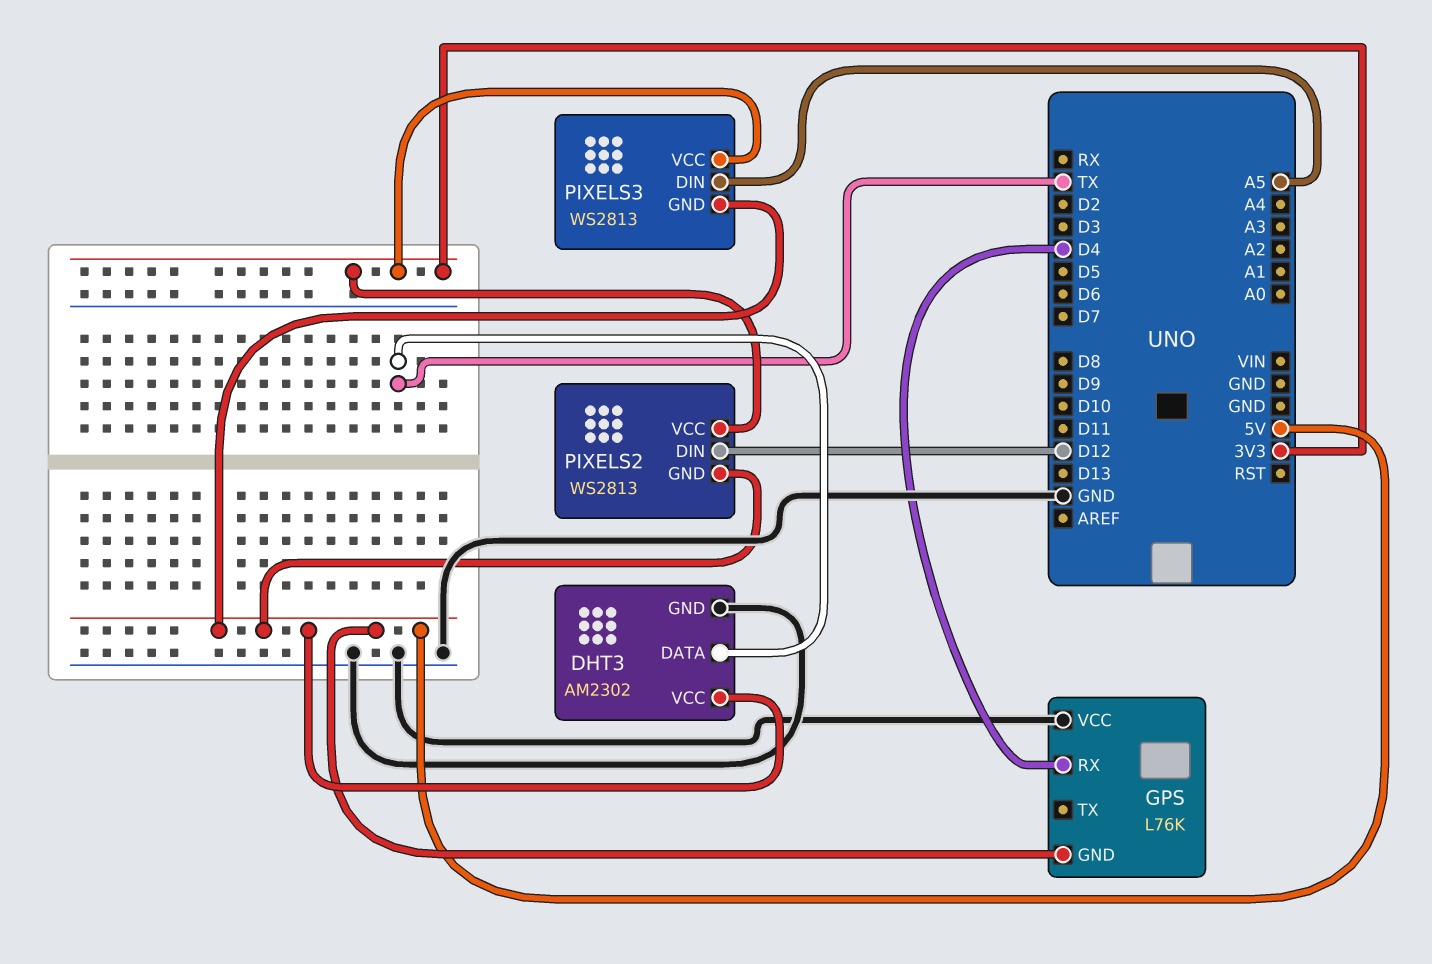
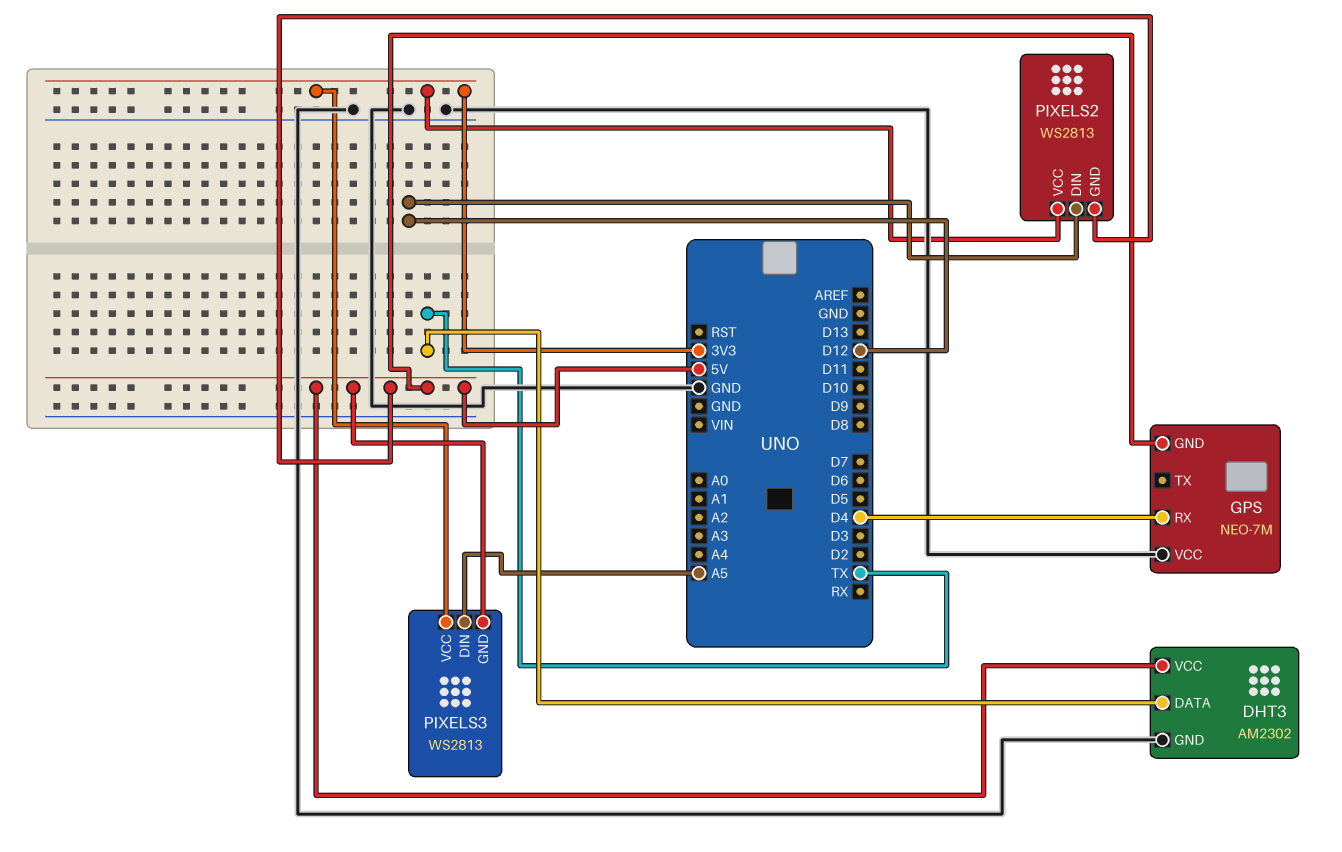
GPS: L76K -> NEO-7M

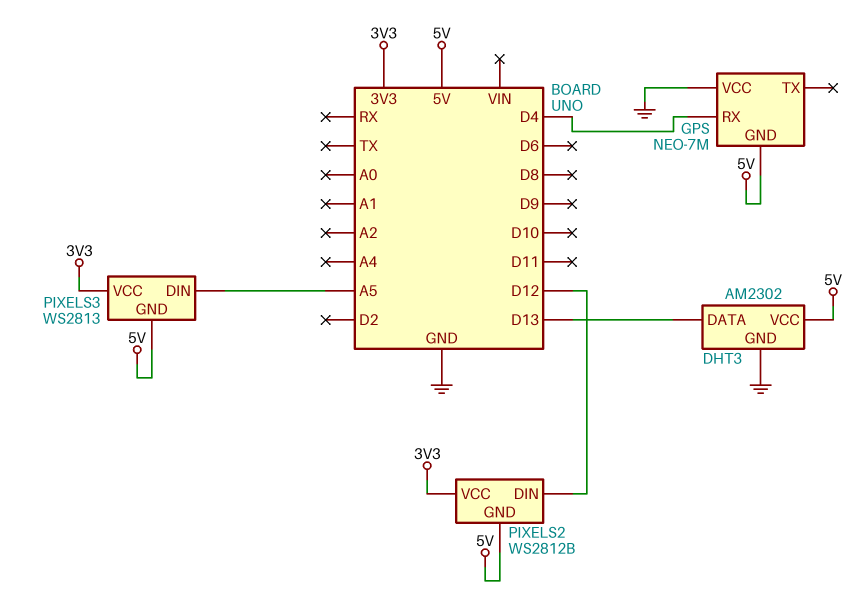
DHT3 pin DATA: TX -> D13
PIXELS2: WS2813 -> WS2812B

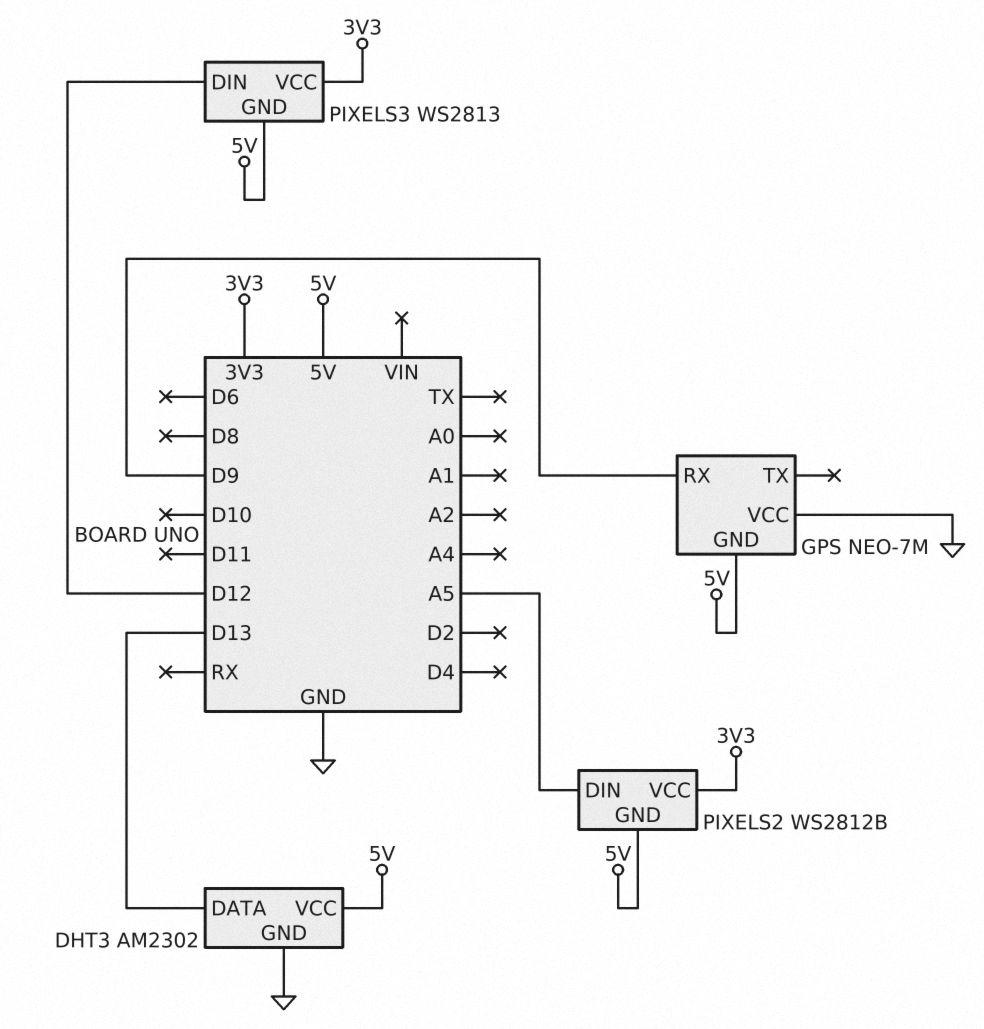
GPS pin RX: D4 -> D9
PIXELS2 pin DIN: D12 -> A5
PIXELS3 pin DIN: A5 -> D12

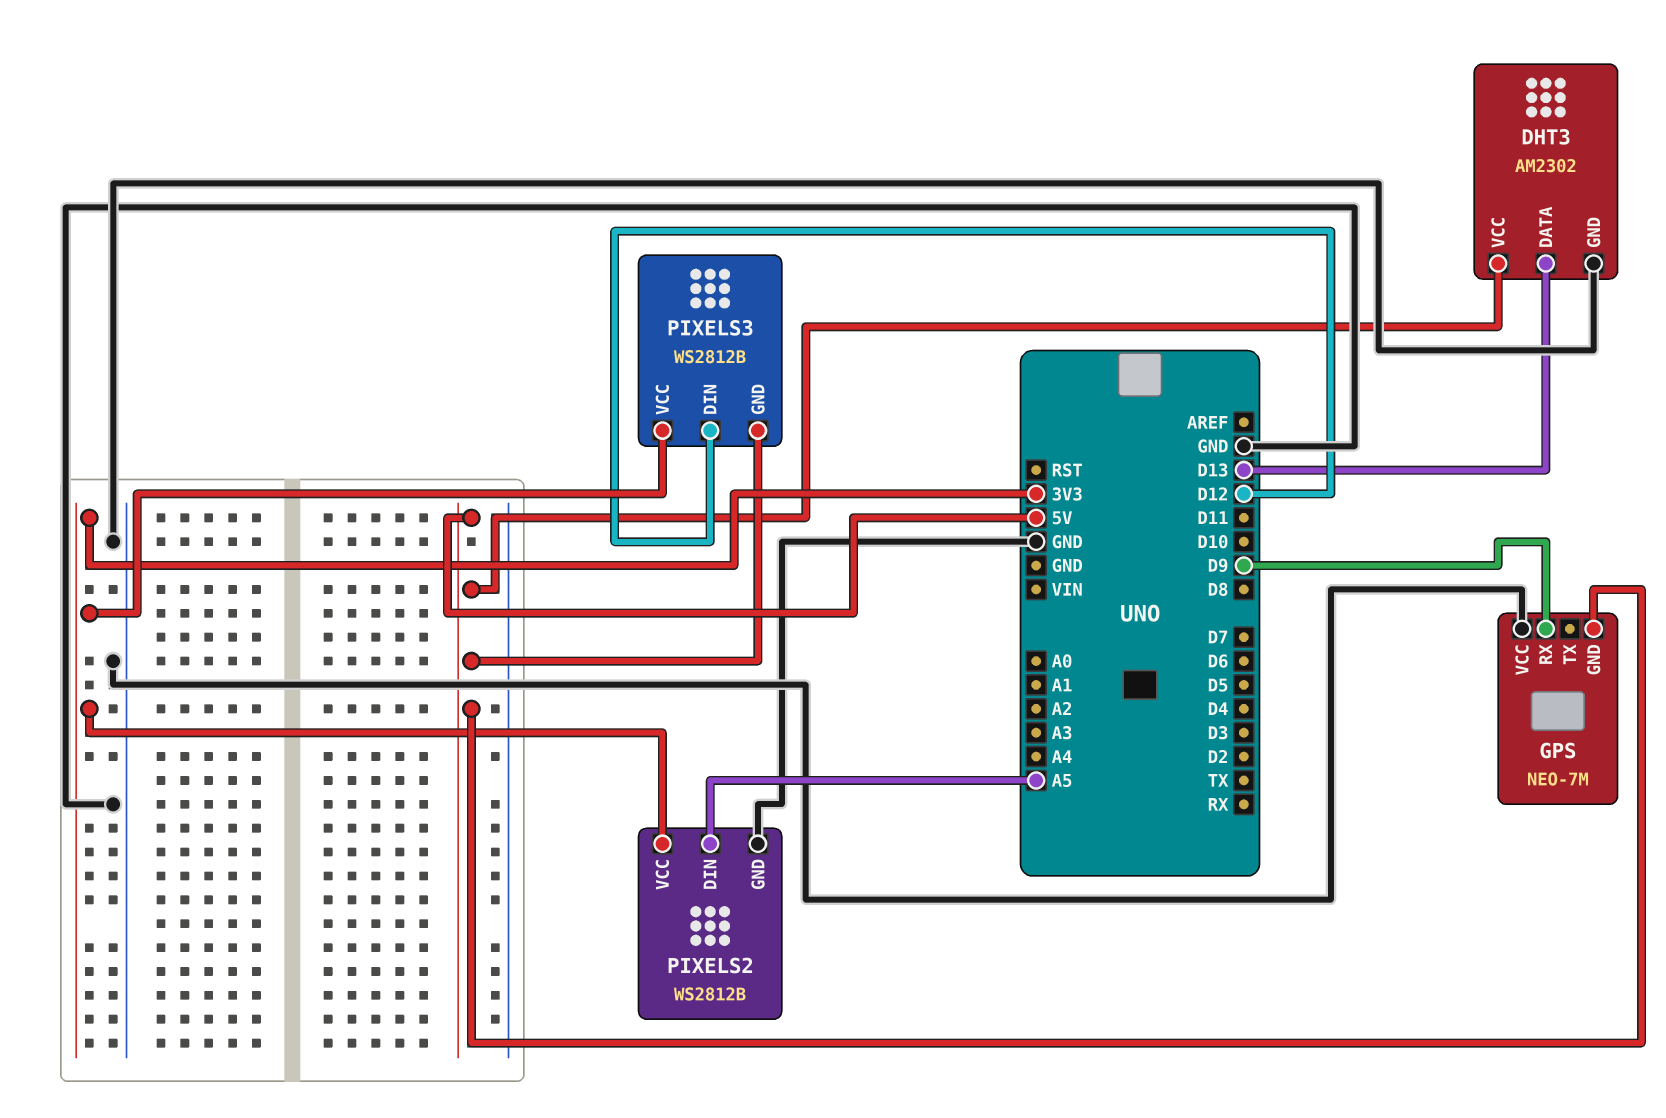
PIXELS2 pin GND: 5V -> GND
PIXELS3: WS2813 -> WS2812B

